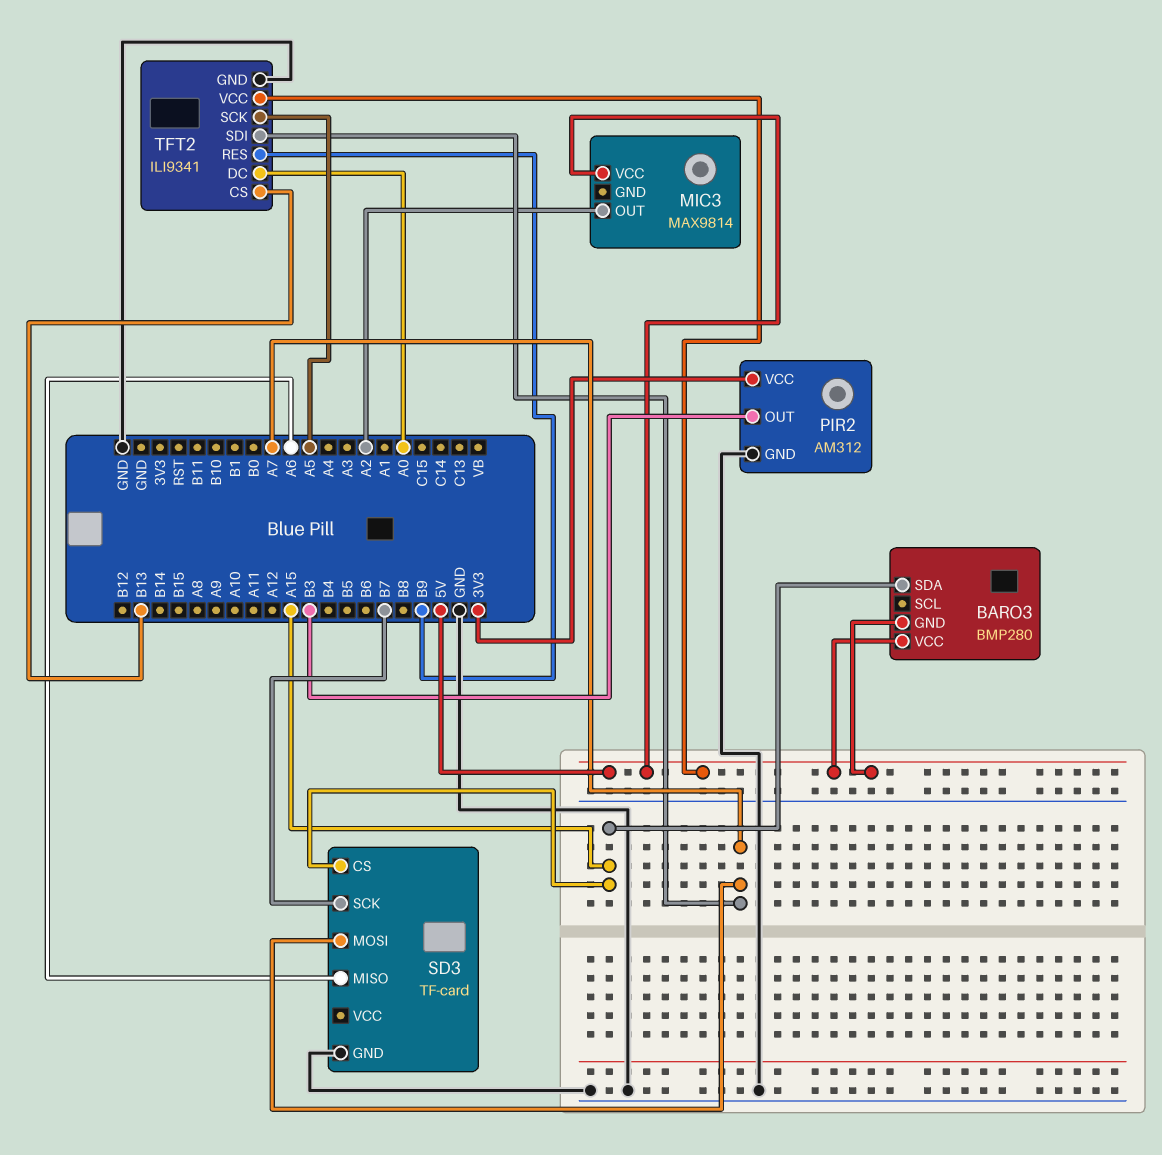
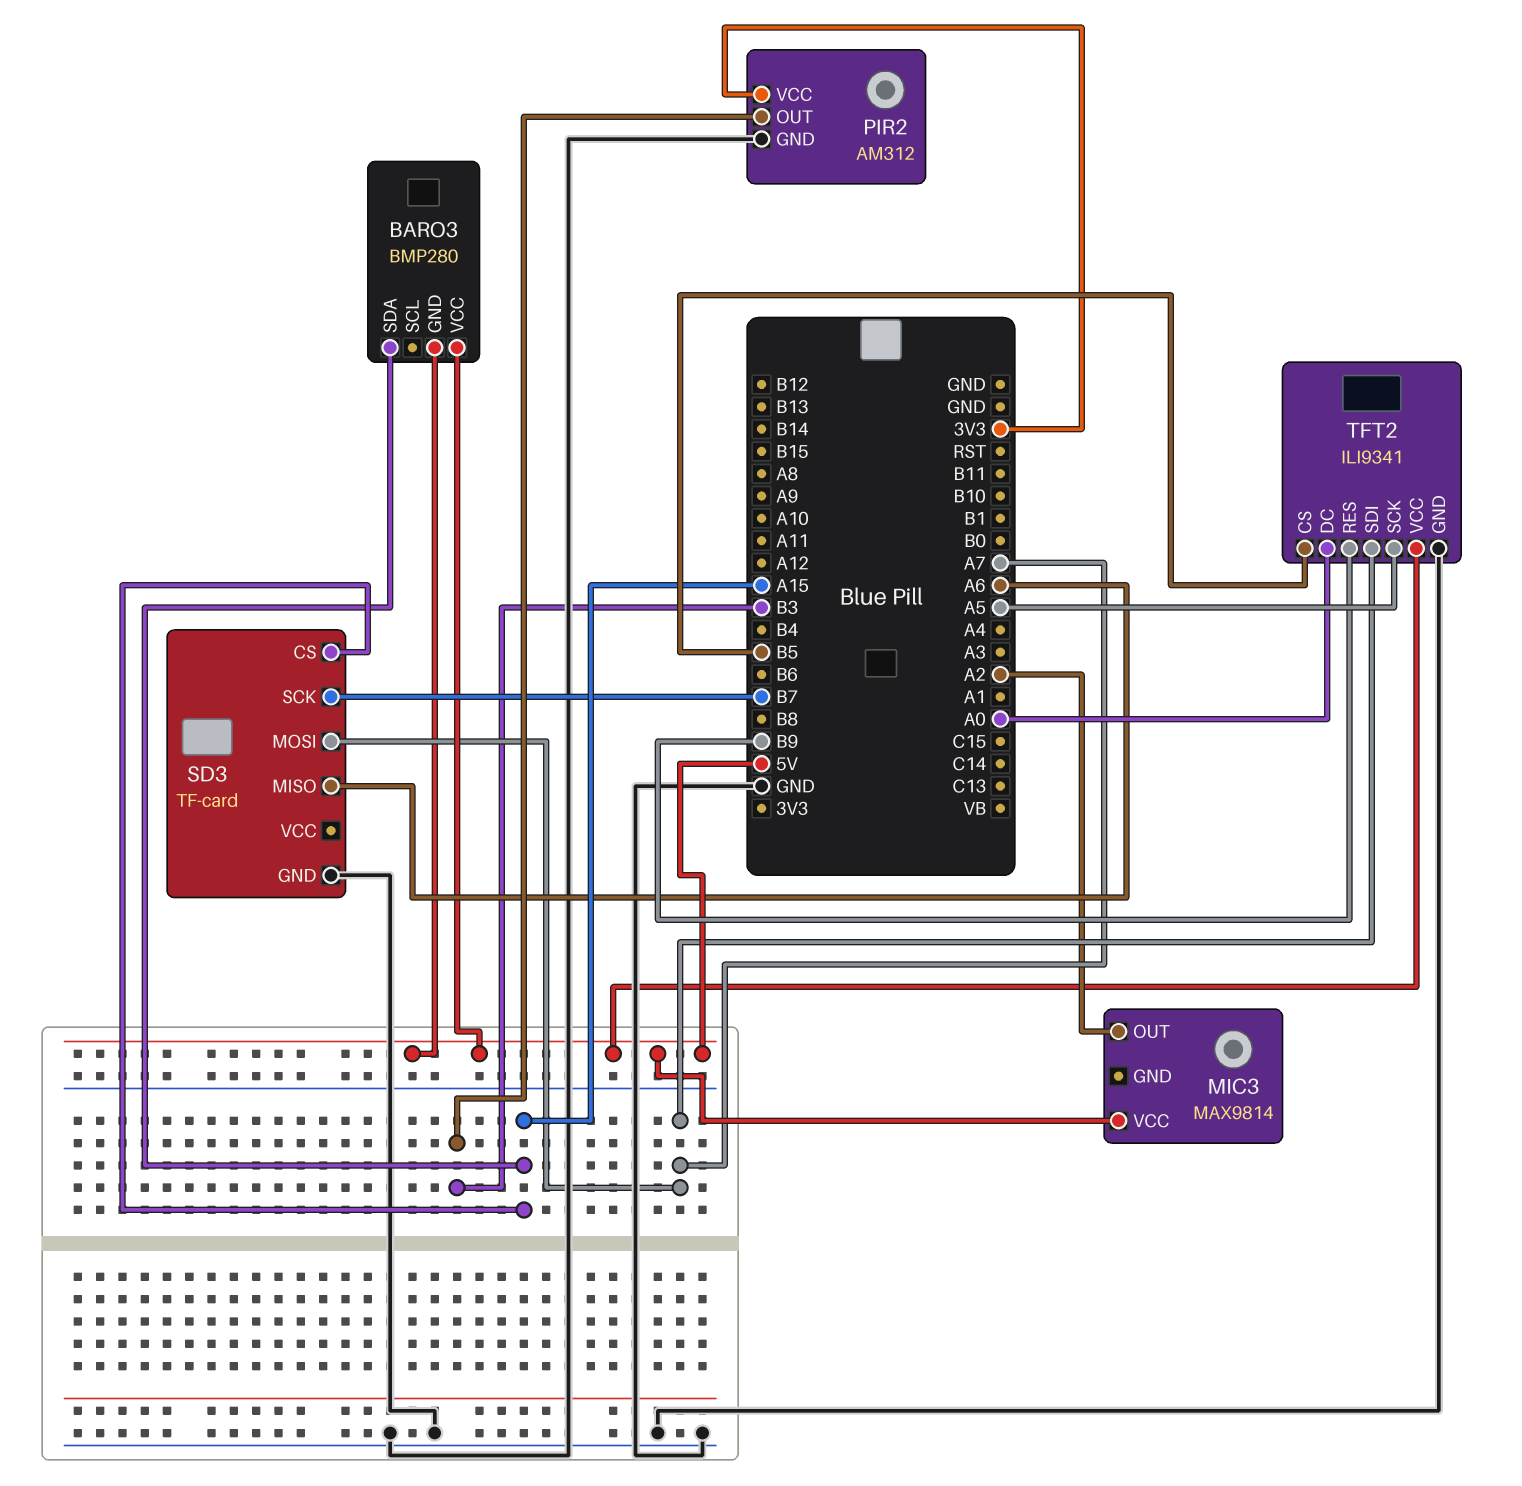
TFT2 pin CS: B13 -> B5

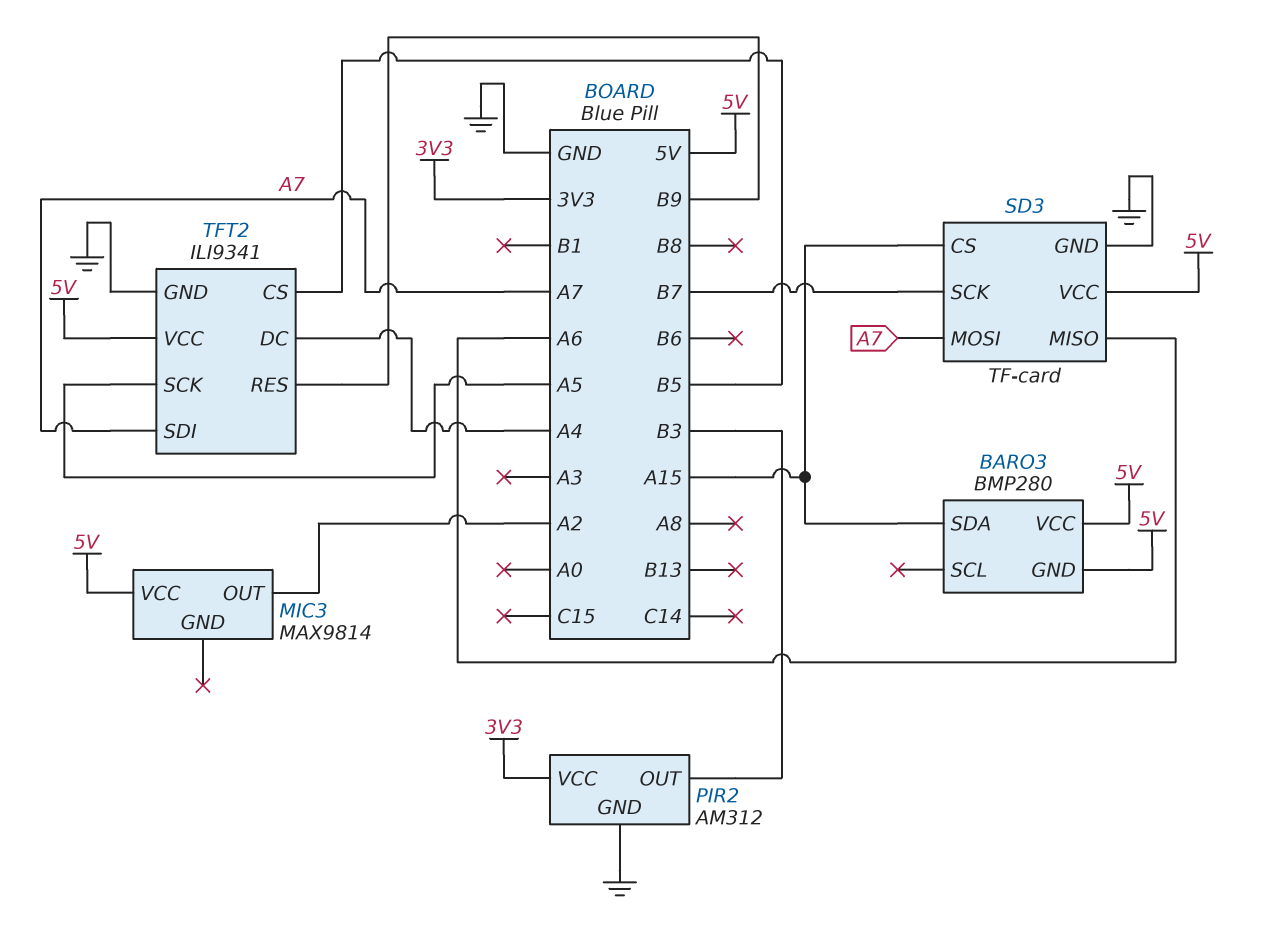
SD3 pin VCC: none -> 5V
TFT2 pin DC: A0 -> A4

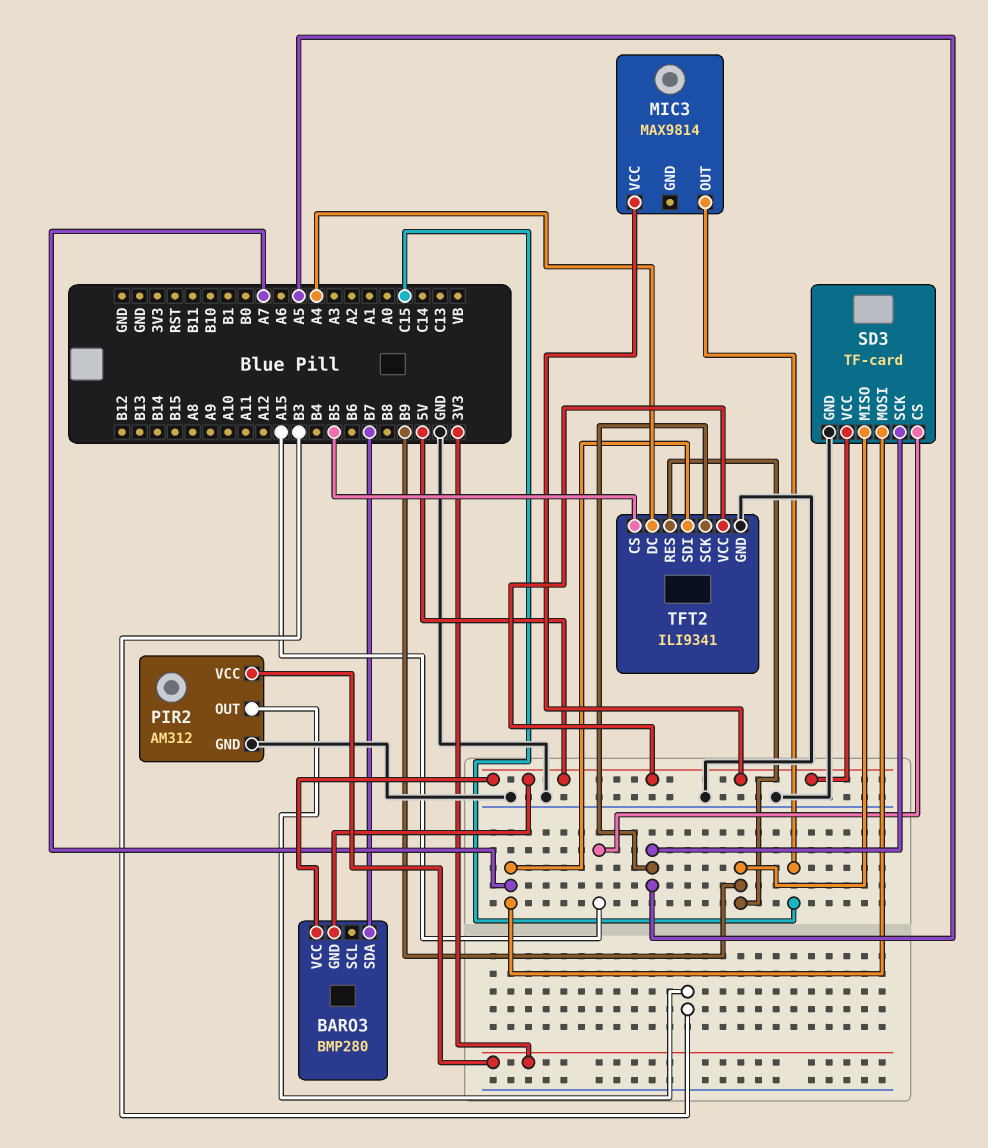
BARO3 pin SDA: A15 -> B7
MIC3 pin OUT: A2 -> C15
SD3 pin MISO: A6 -> B9
SD3 pin SCK: B7 -> A5

